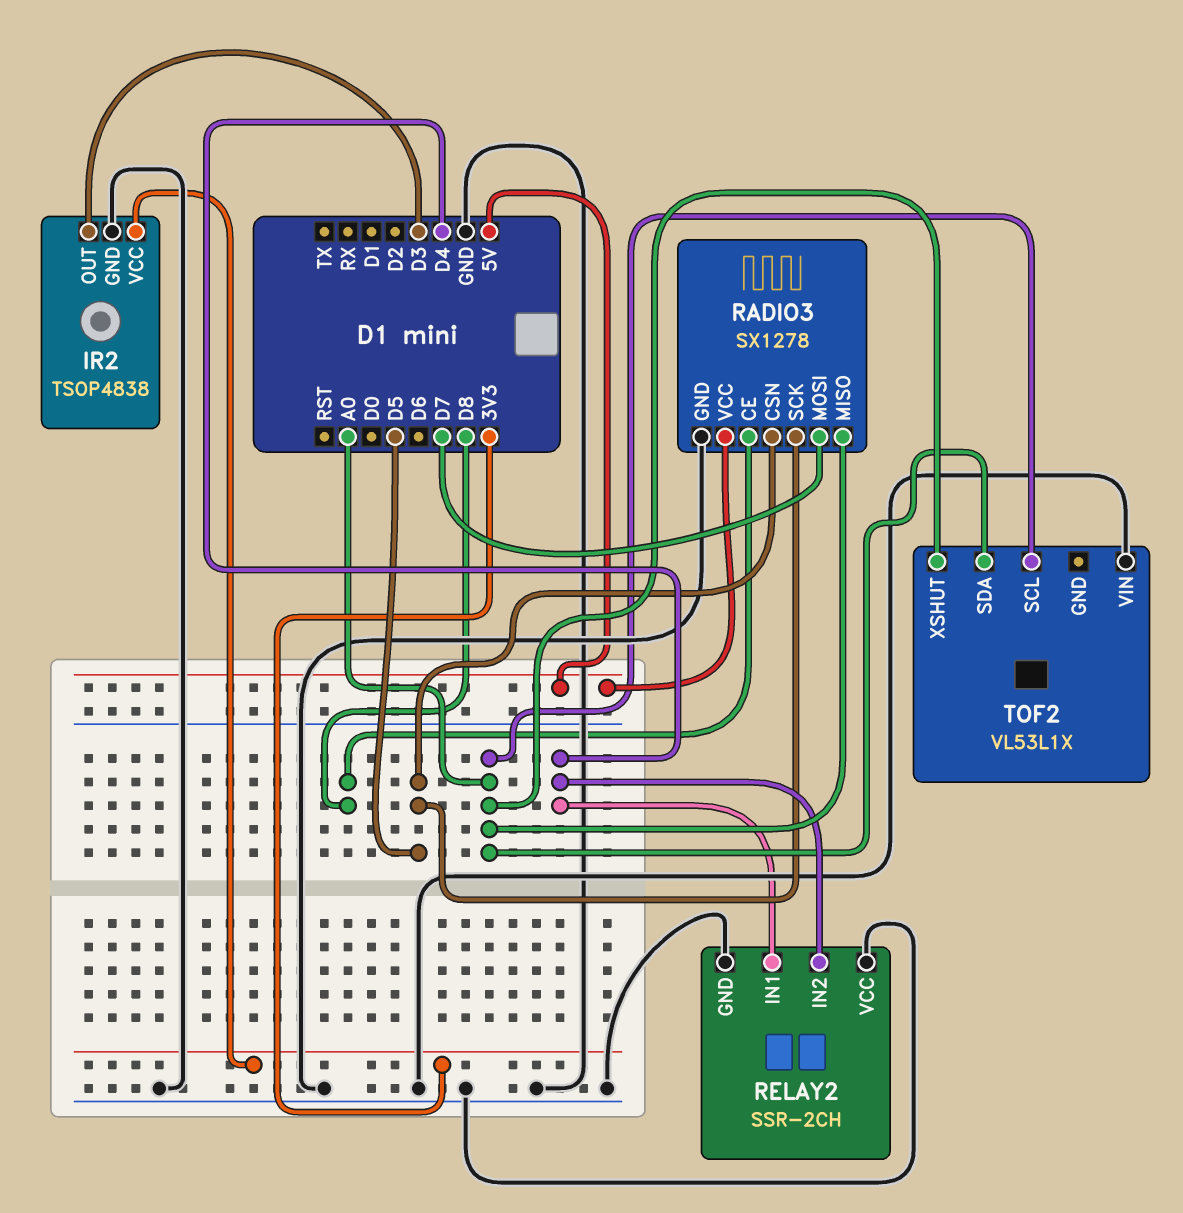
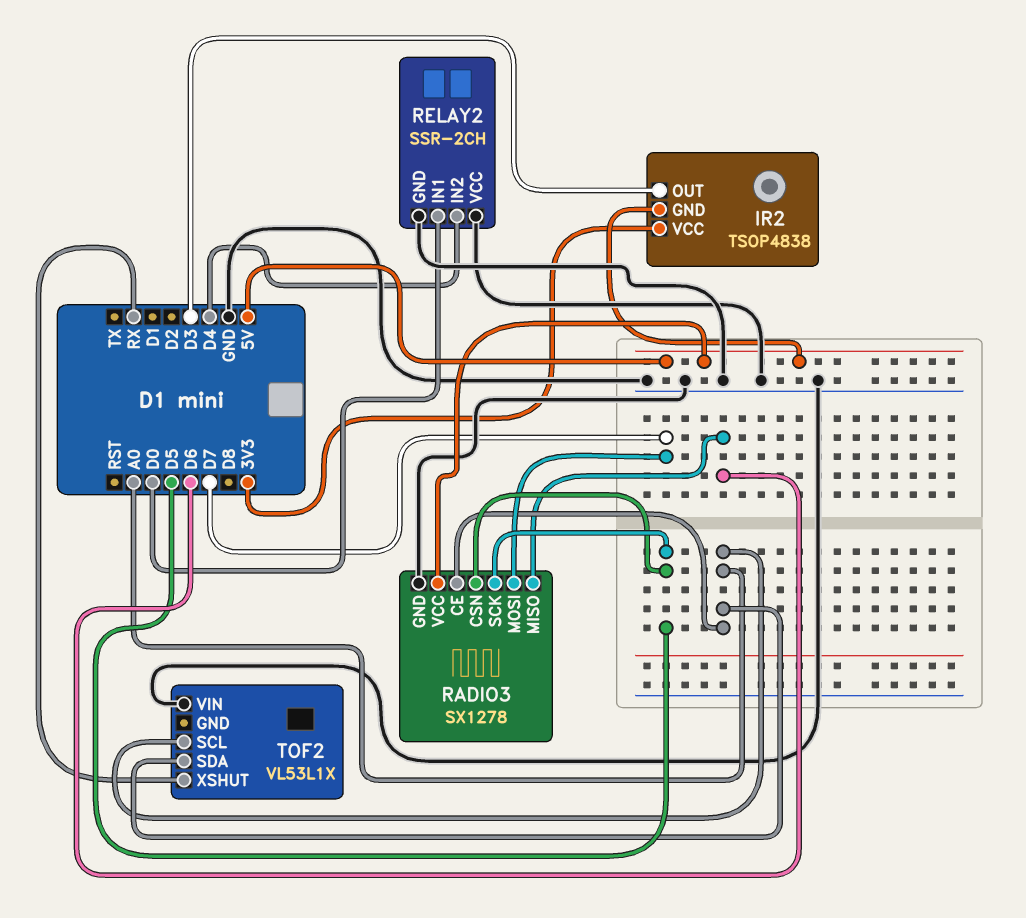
IR2 pin GND: GND -> 5V
RADIO3 pin CE: D8 -> A0
RADIO3 pin MISO: A0 -> D6
RELAY2 pin IN1: D4 -> D0
TOF2 pin XSHUT: A0 -> RX

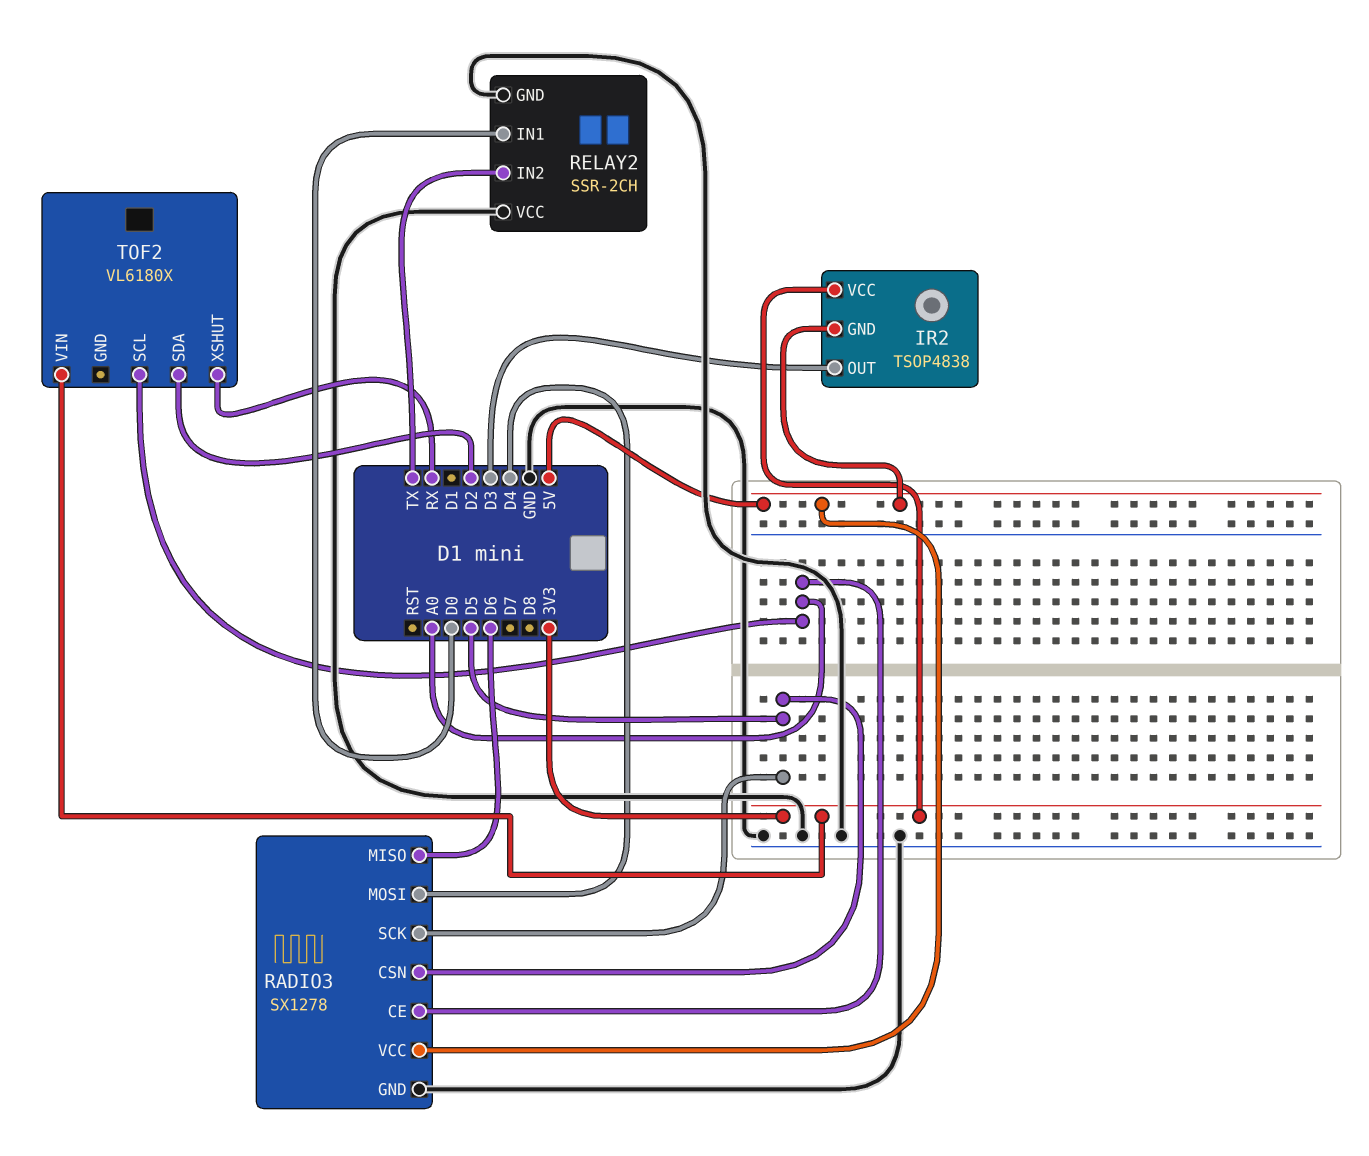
RADIO3 pin MOSI: D7 -> D4
RELAY2 pin IN2: D4 -> TX
TOF2: VL53L1X -> VL6180X
TOF2 pin SDA: A0 -> D2
TOF2 pin VIN: GND -> 3V3

